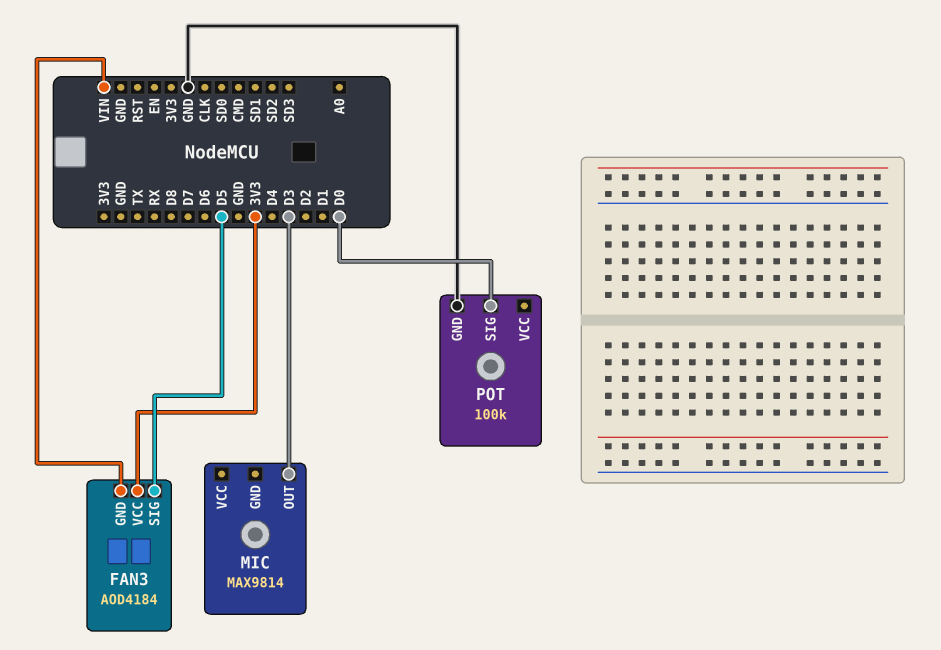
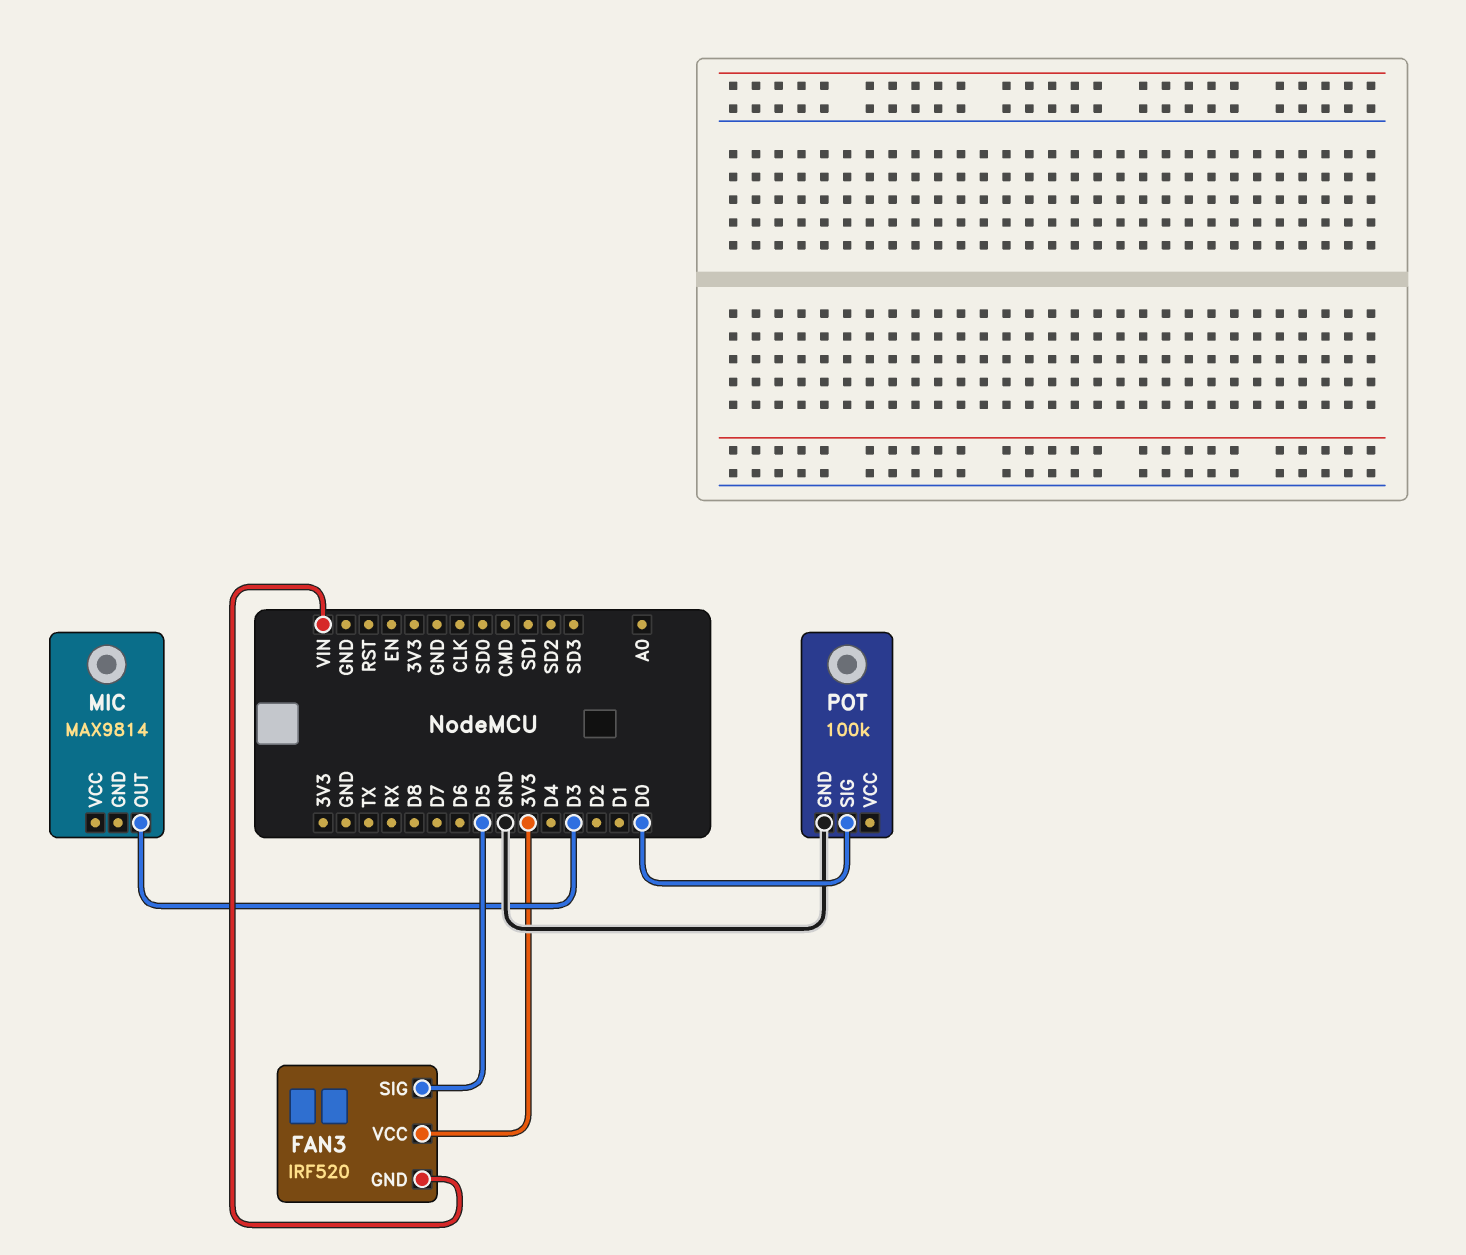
FAN3: AOD4184 -> IRF520

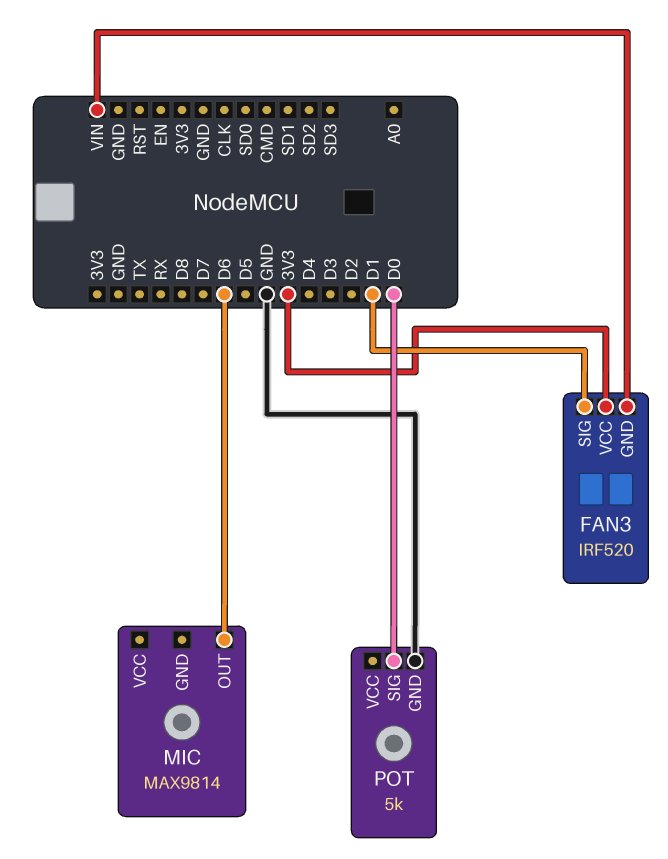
FAN3 pin SIG: D5 -> D1
MIC pin OUT: D3 -> D6
POT: 100k -> 5k

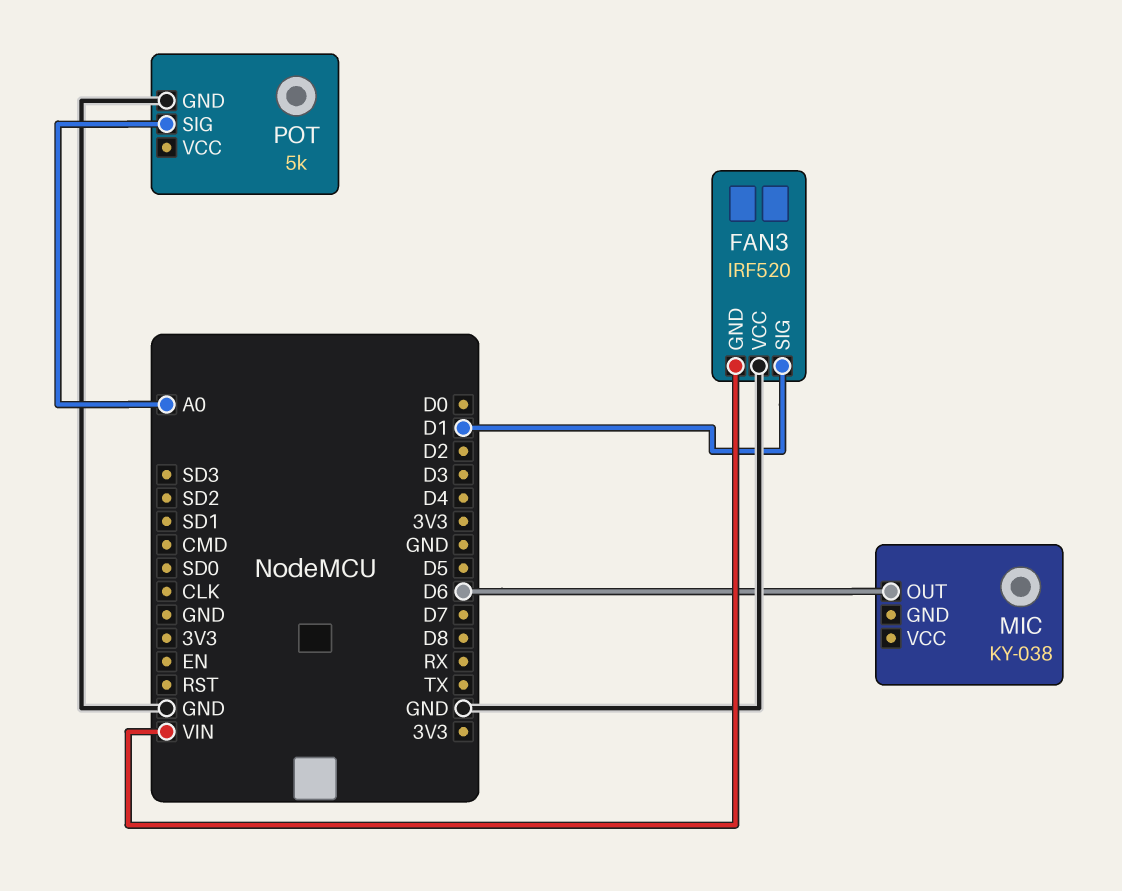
FAN3 pin VCC: 3V3 -> GND
MIC: MAX9814 -> KY-038
POT pin SIG: D0 -> A0

